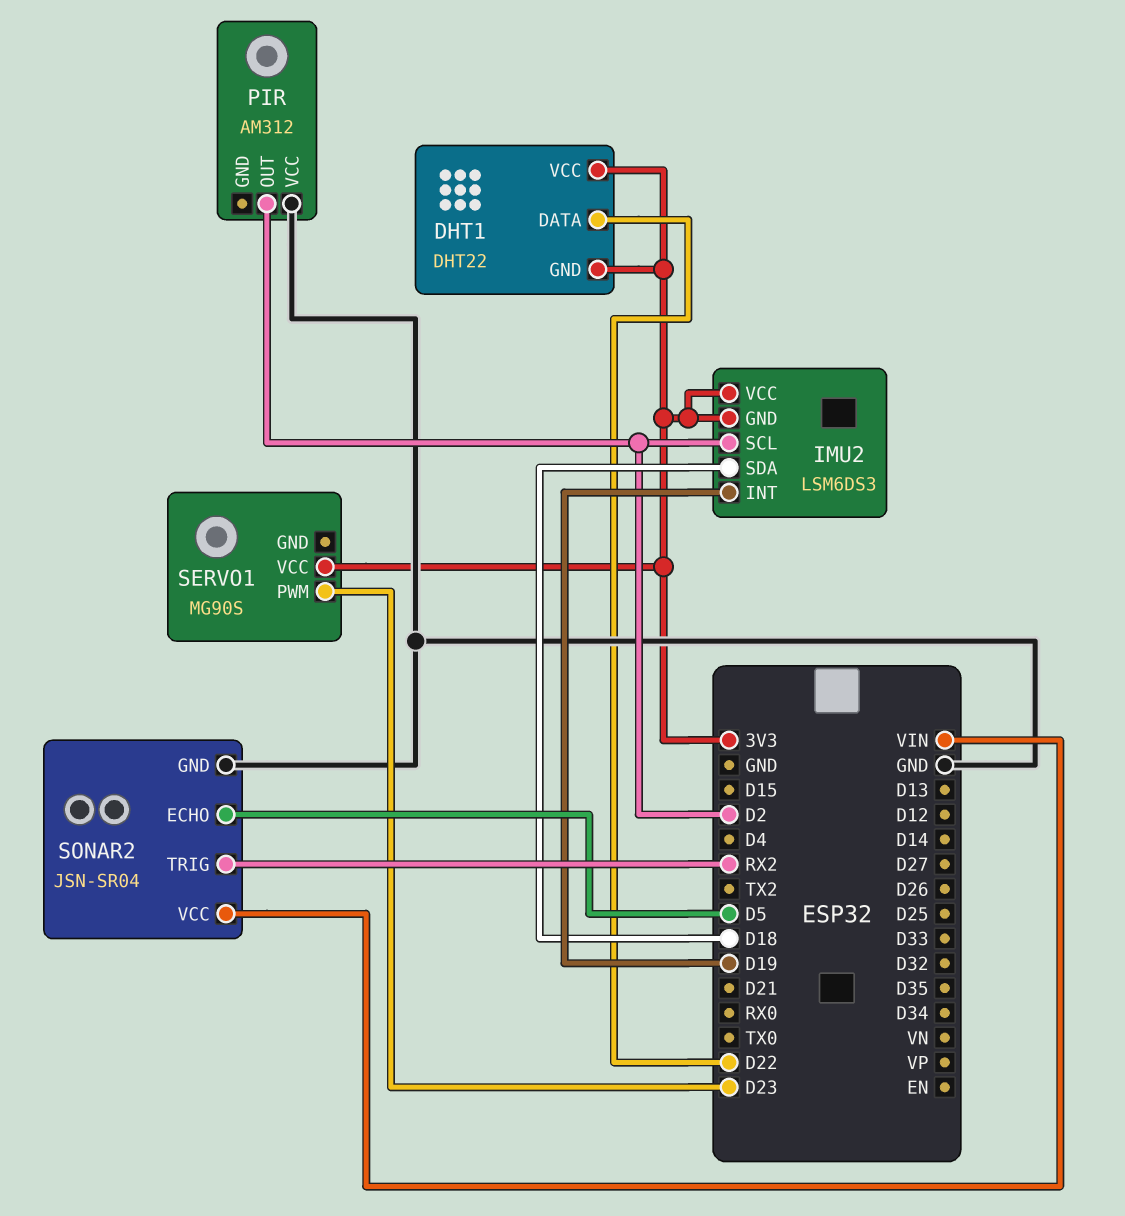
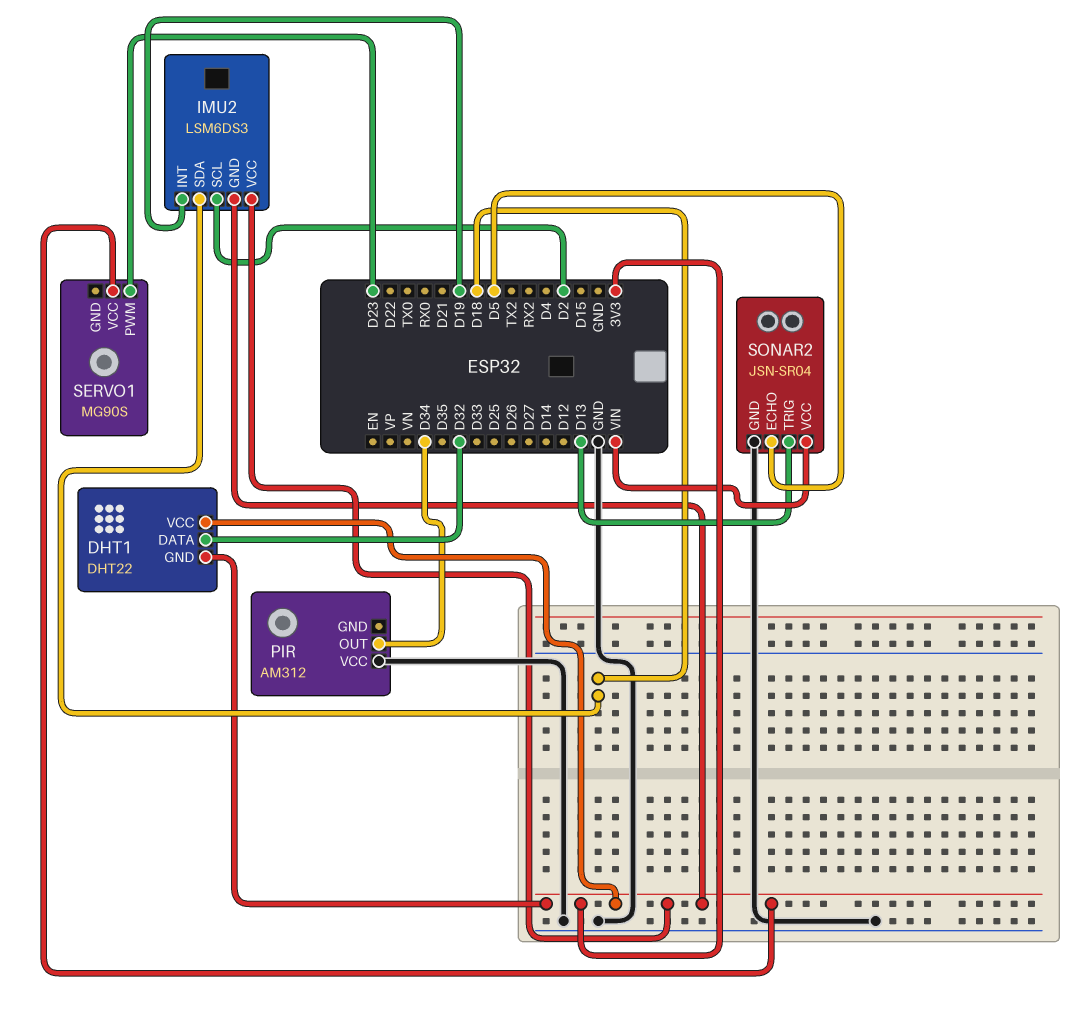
DHT1 pin DATA: D22 -> D32
PIR pin OUT: D2 -> D34
SONAR2 pin TRIG: RX2 -> D13

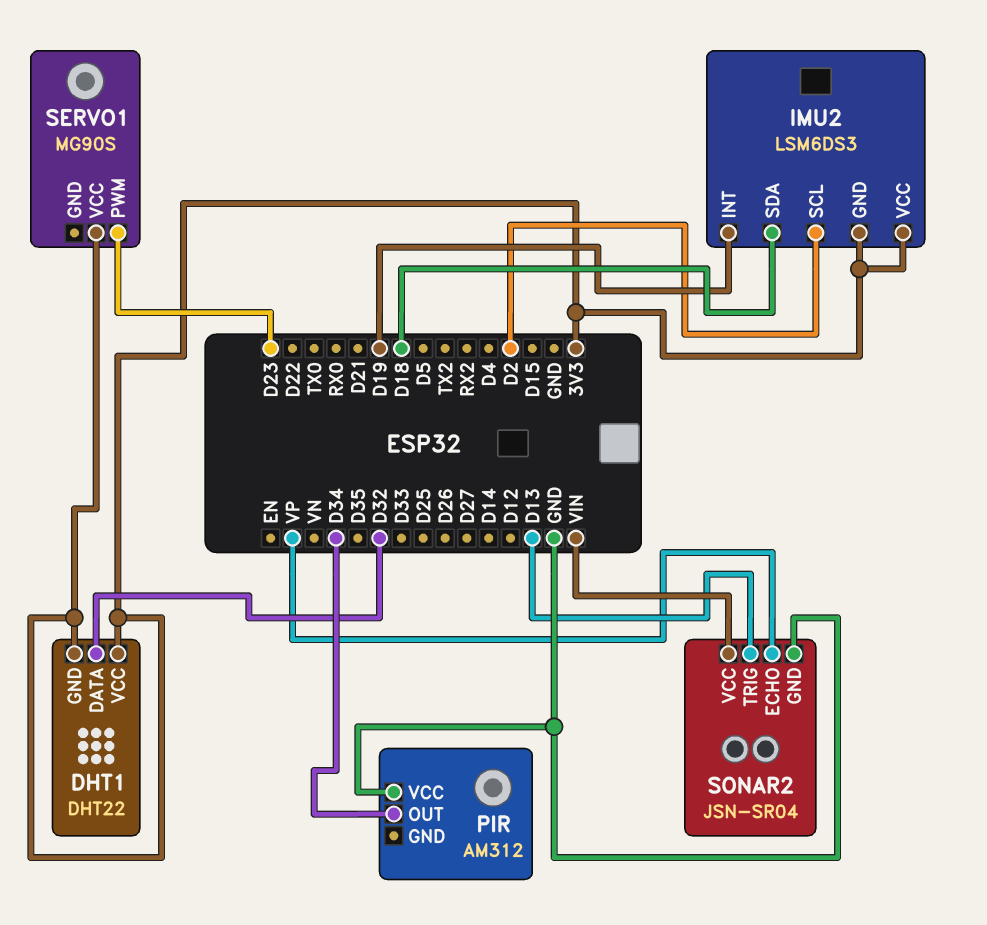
SONAR2 pin ECHO: D5 -> VP

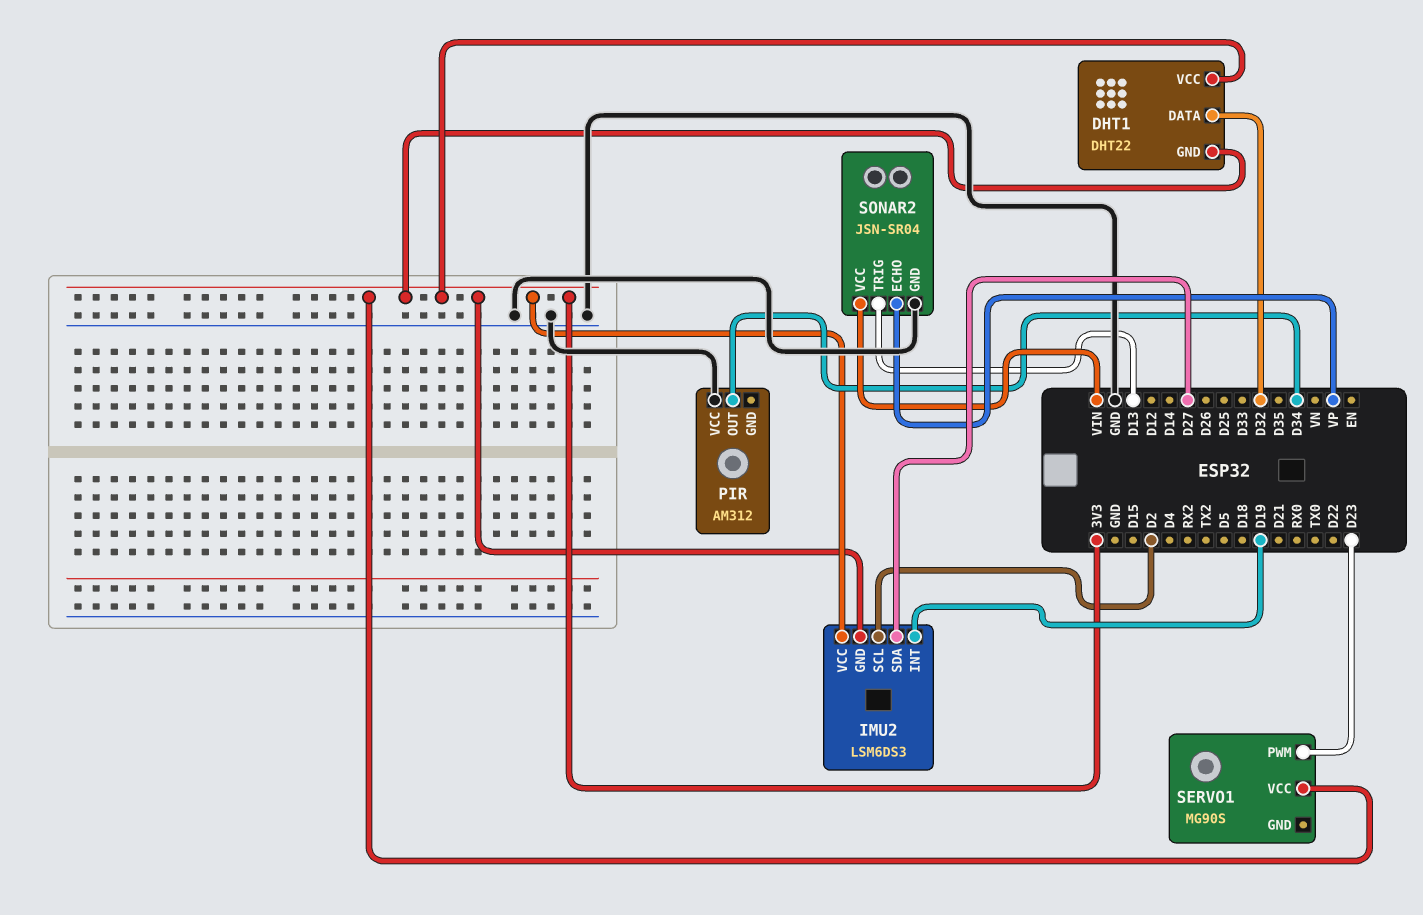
IMU2 pin SDA: D18 -> D27

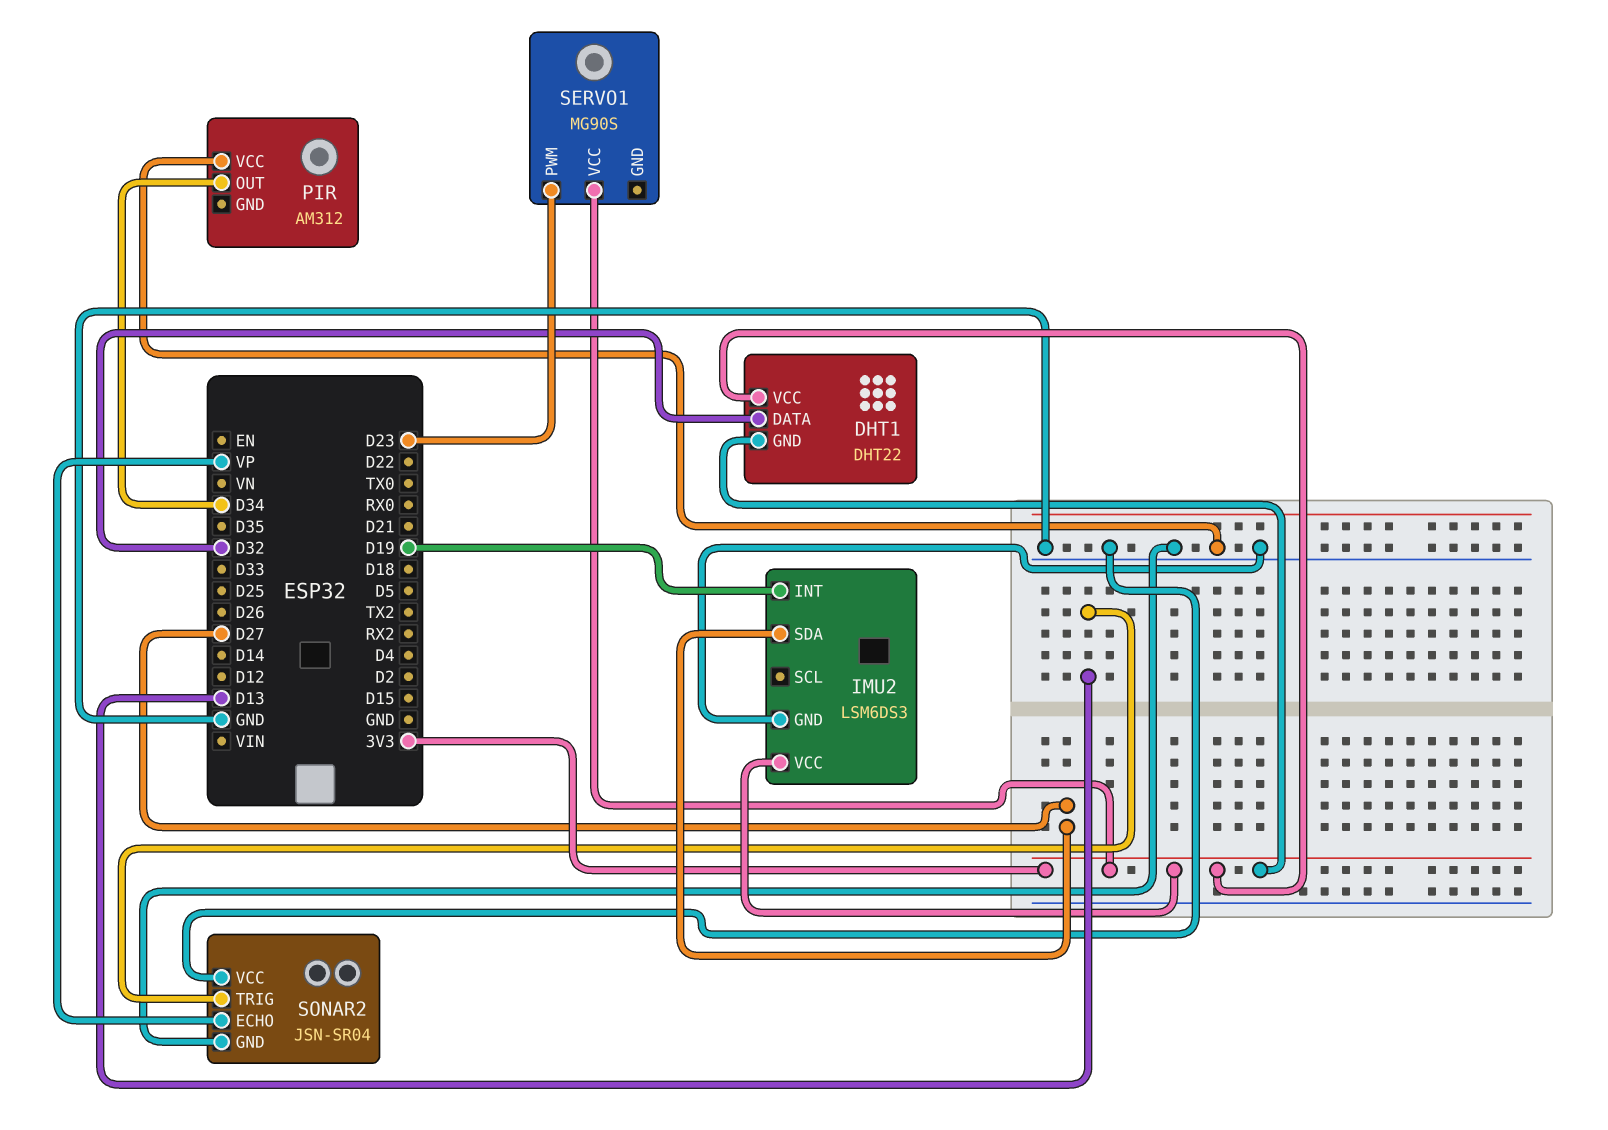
IMU2 pin GND: 3V3 -> GND
IMU2 pin SCL: D2 -> none
SONAR2 pin VCC: VIN -> GND

